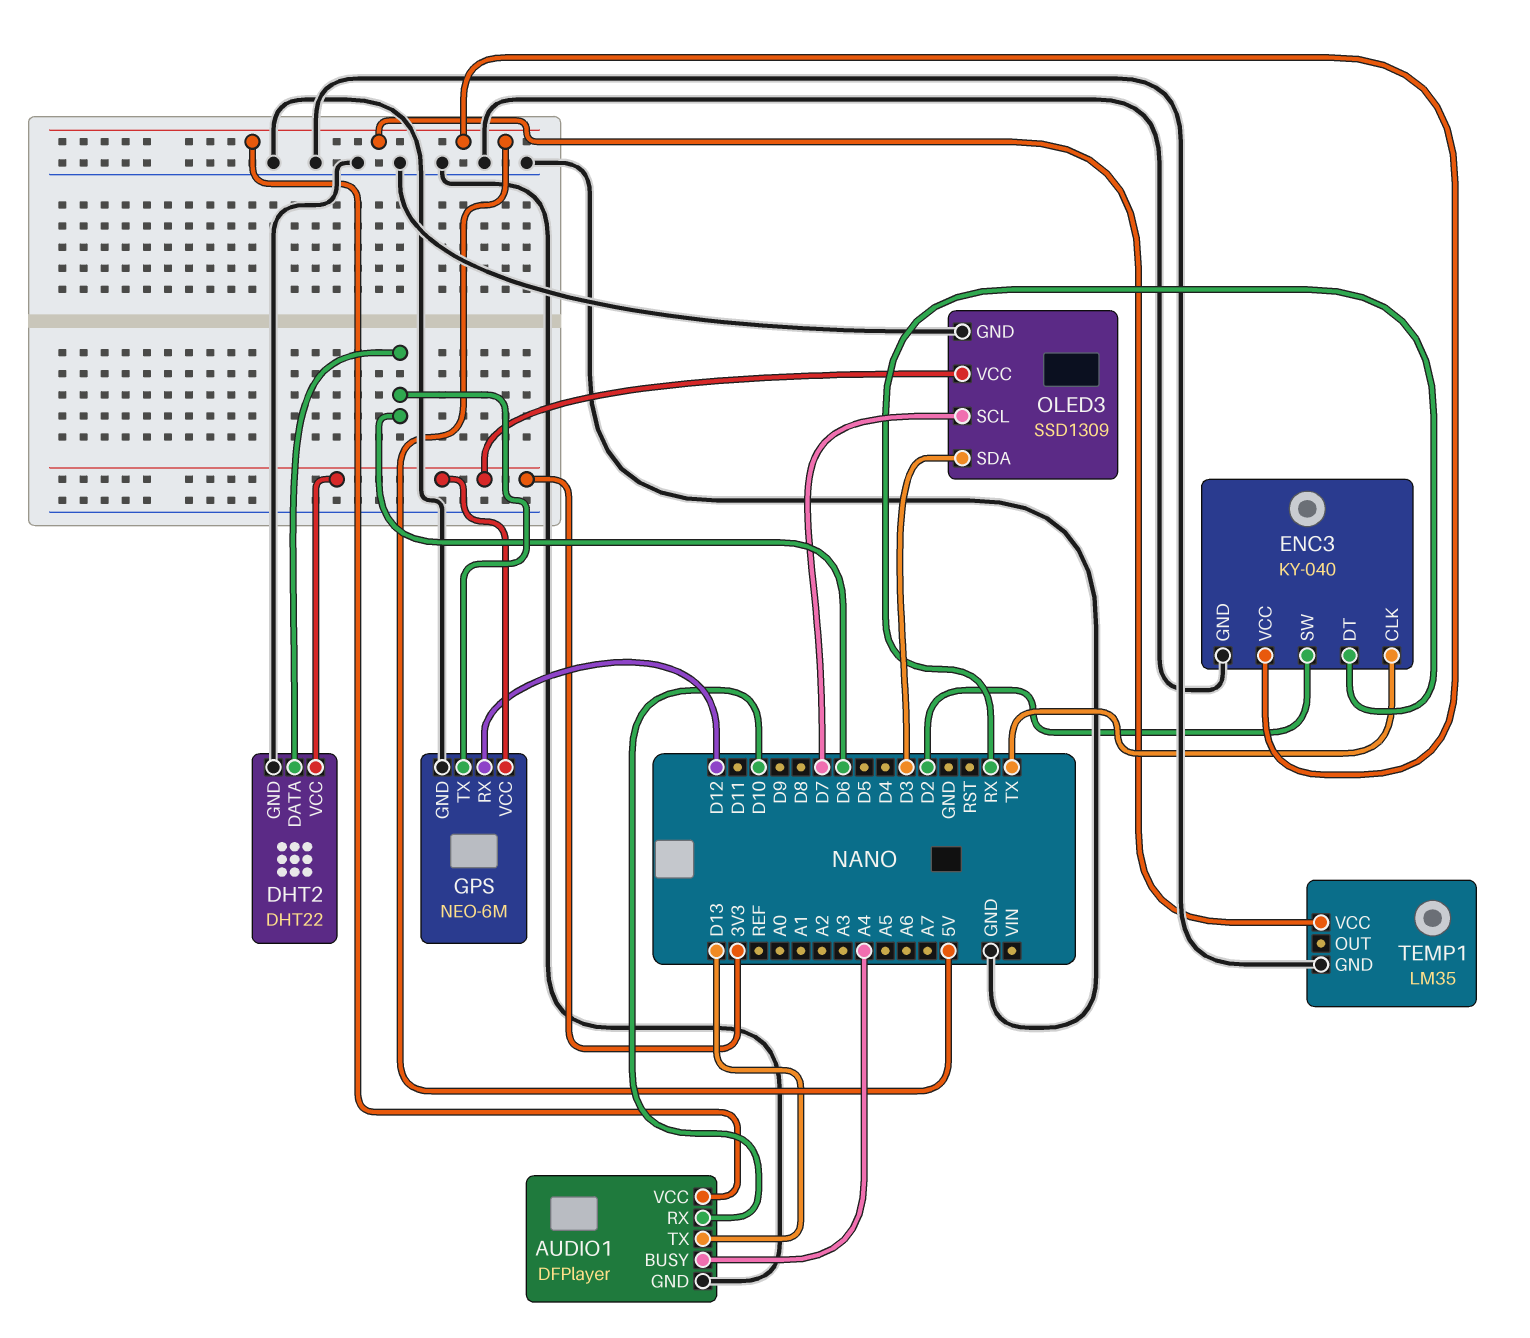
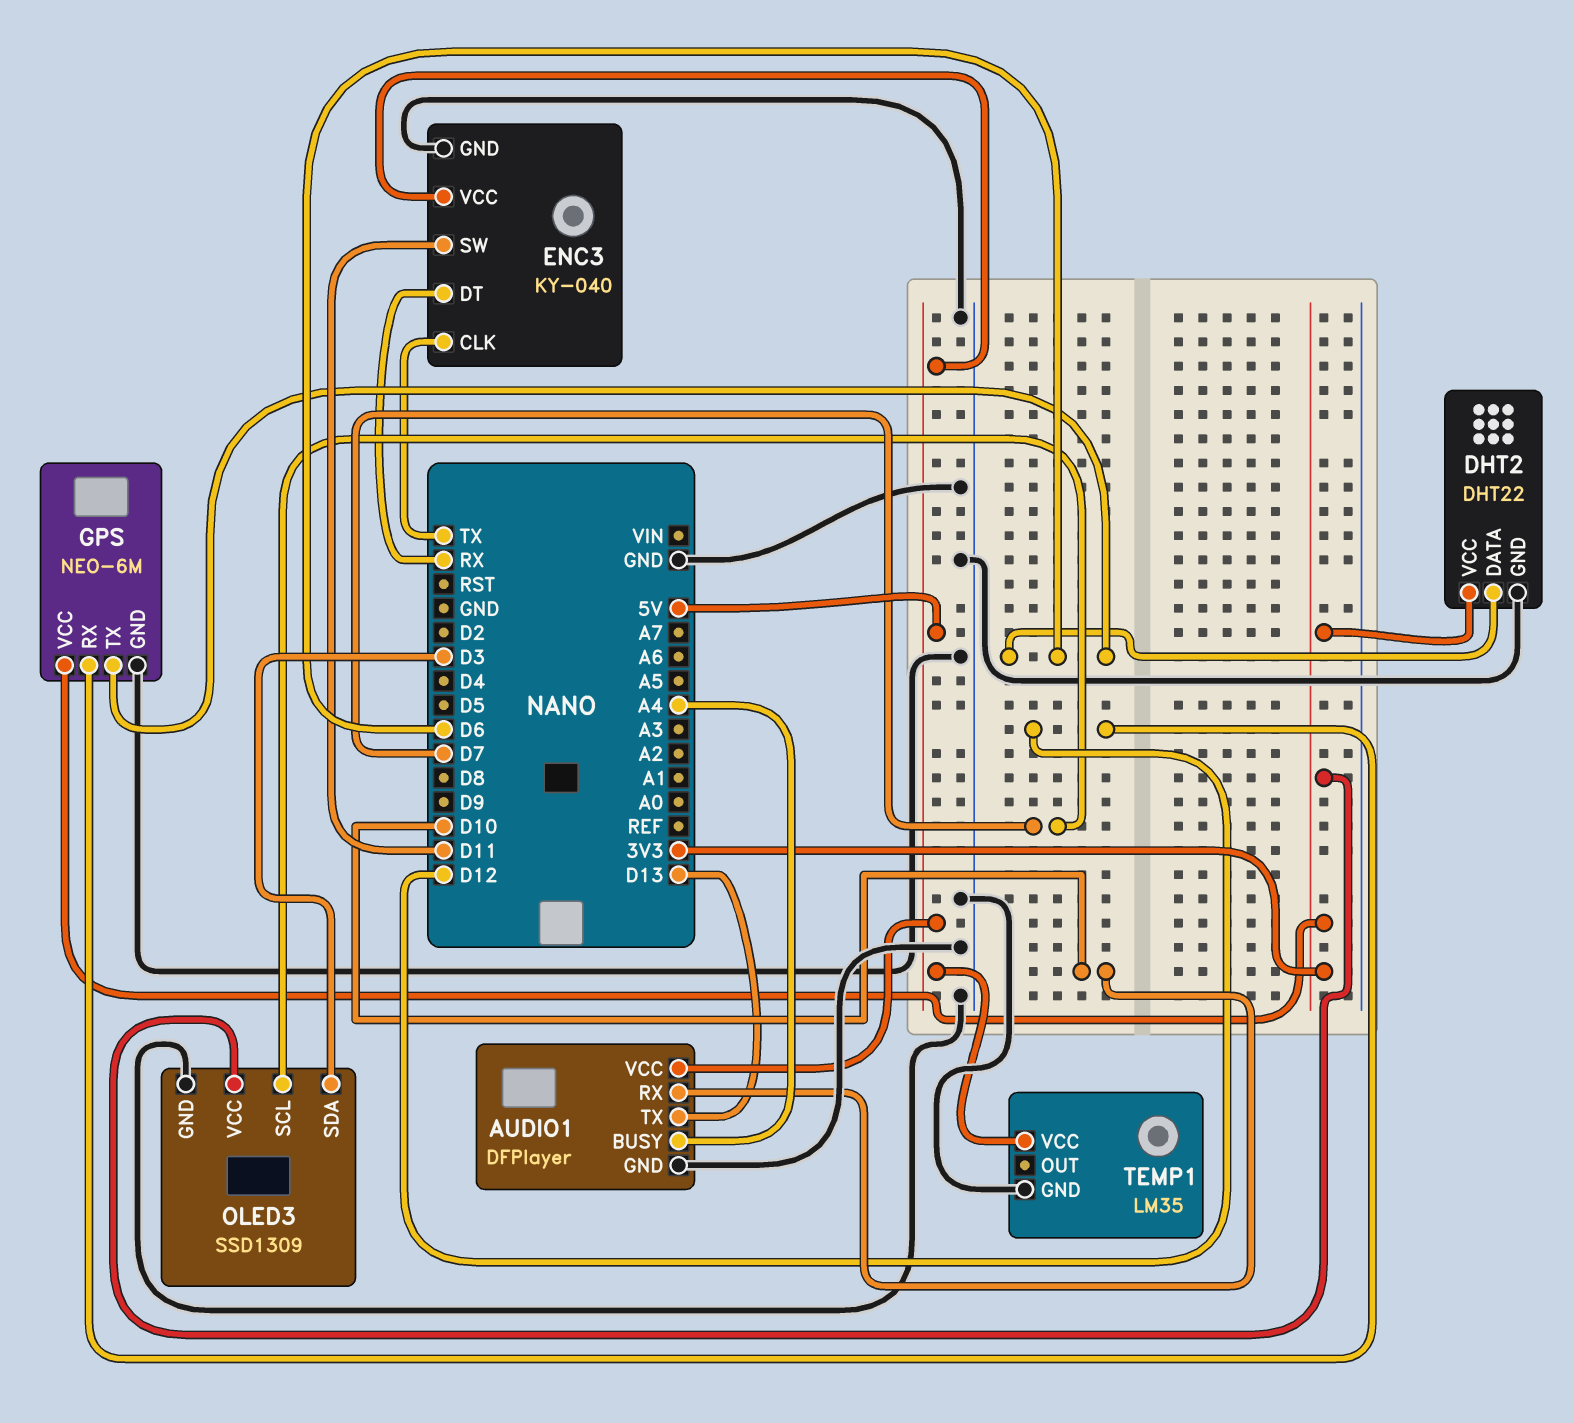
ENC3 pin SW: D2 -> D11

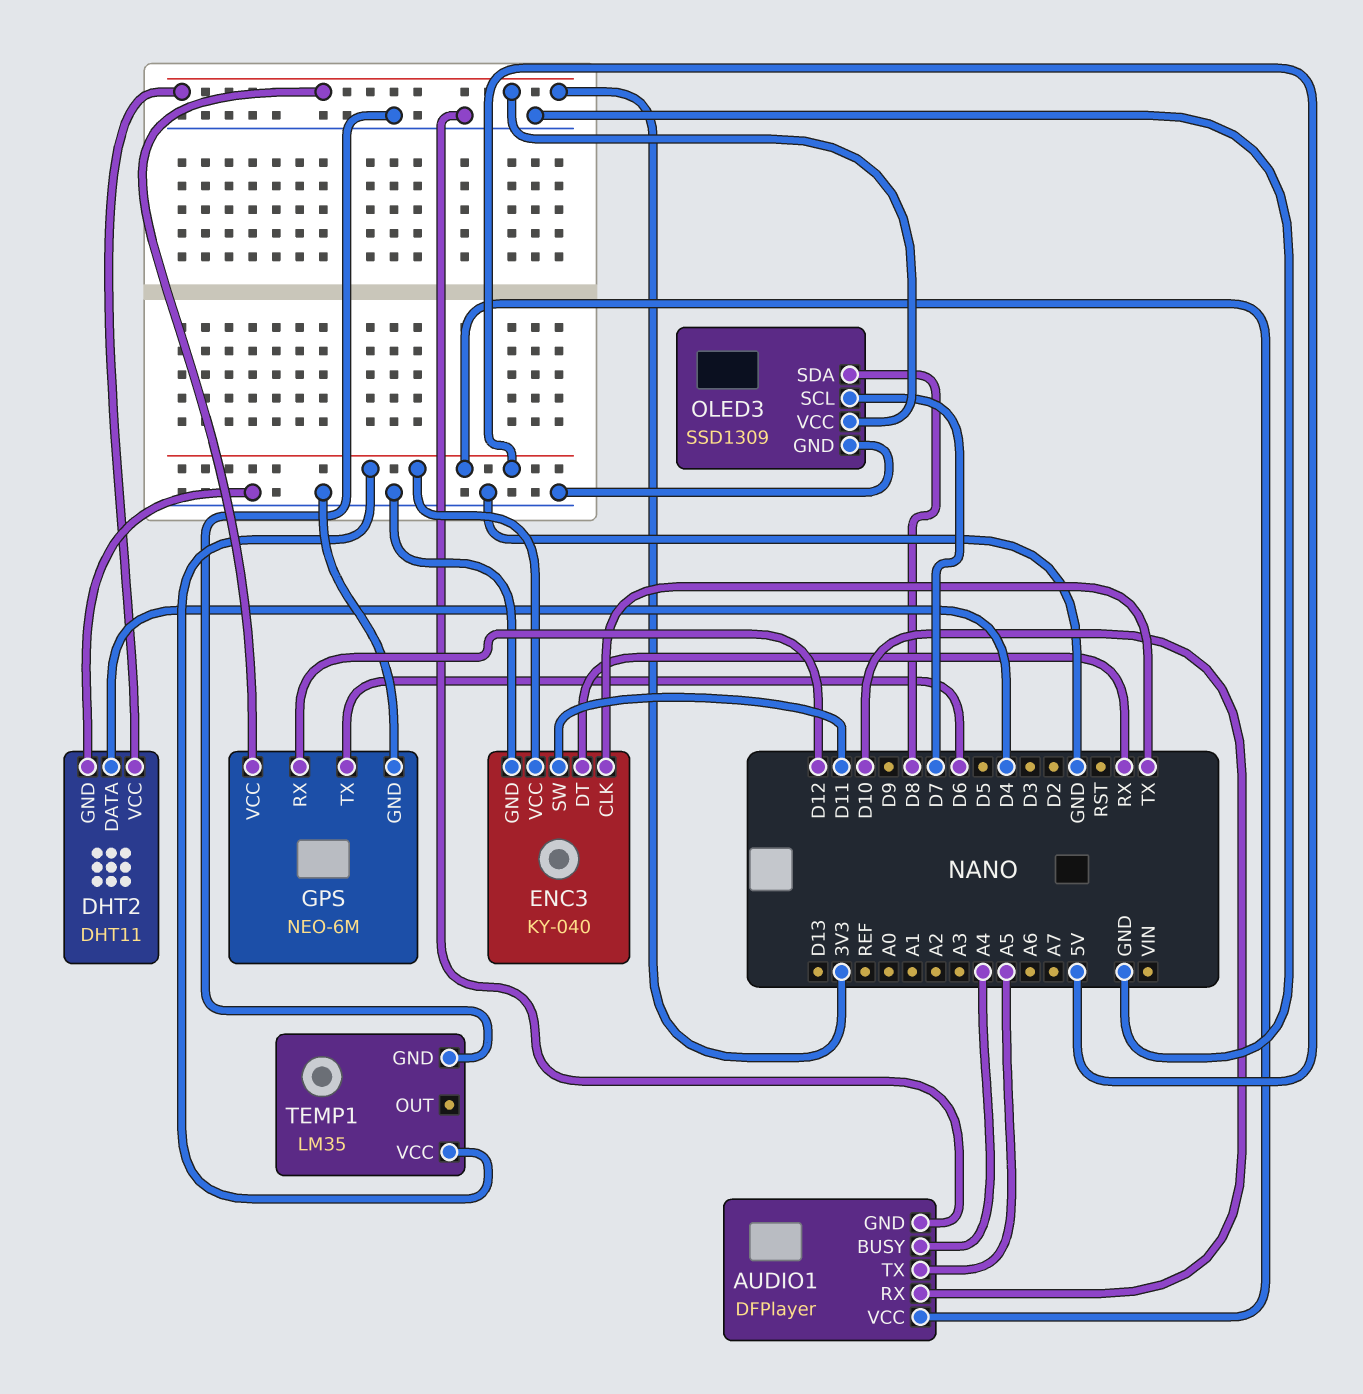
AUDIO1 pin TX: D13 -> A5
DHT2: DHT22 -> DHT11
DHT2 pin DATA: D6 -> D4
OLED3 pin SDA: D3 -> D8

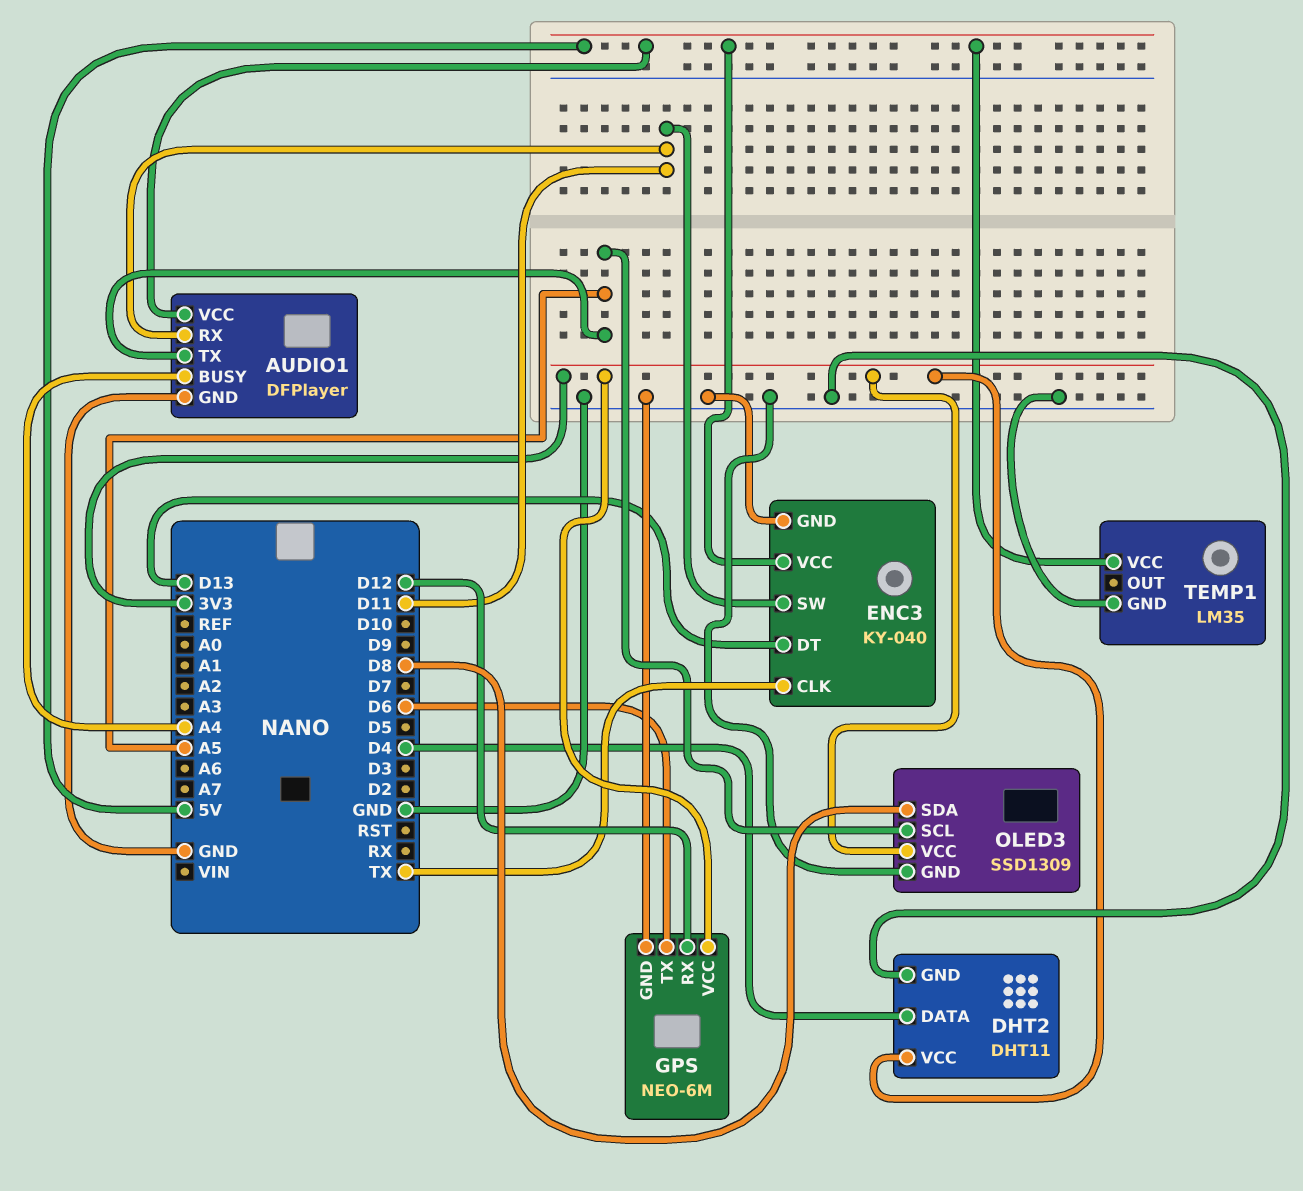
AUDIO1 pin RX: D10 -> D11
ENC3 pin DT: RX -> D13
OLED3 pin SCL: D7 -> A5

